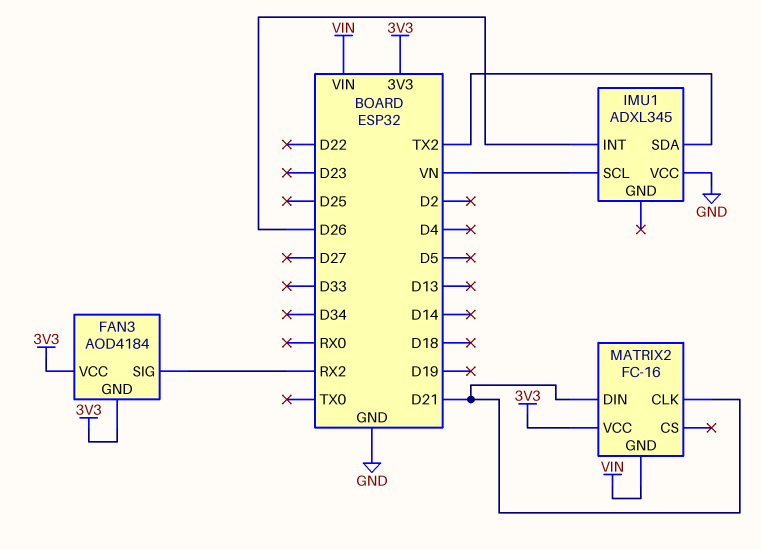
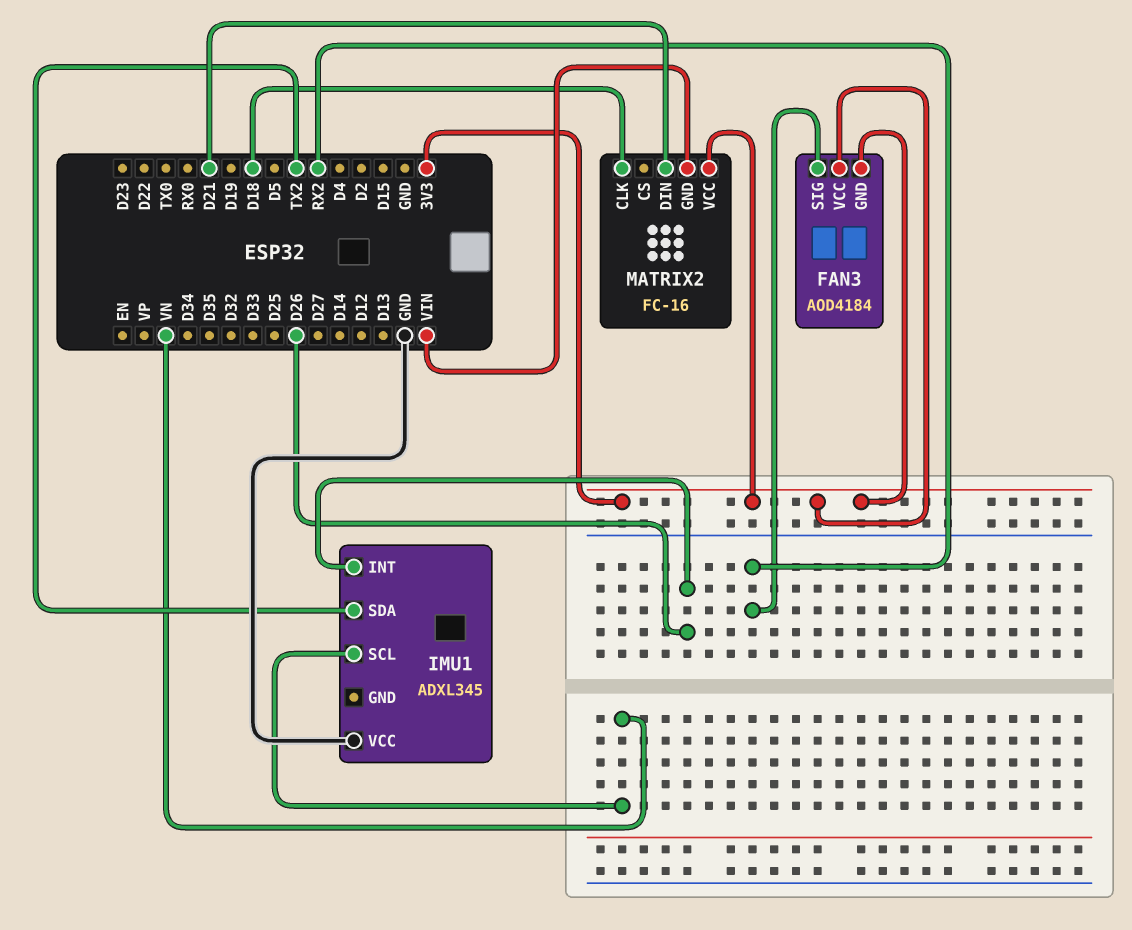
MATRIX2 pin CLK: D21 -> D18

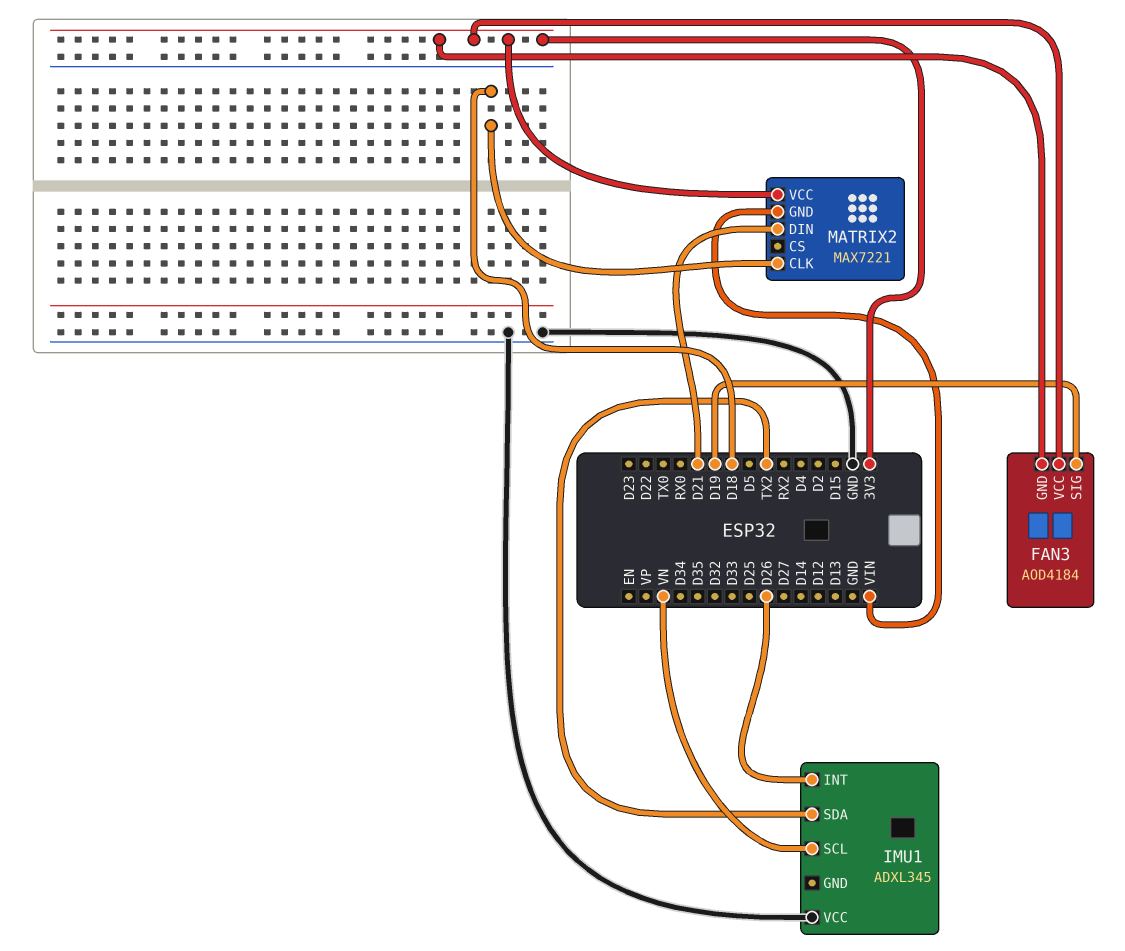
FAN3 pin SIG: RX2 -> D19
MATRIX2: FC-16 -> MAX7221

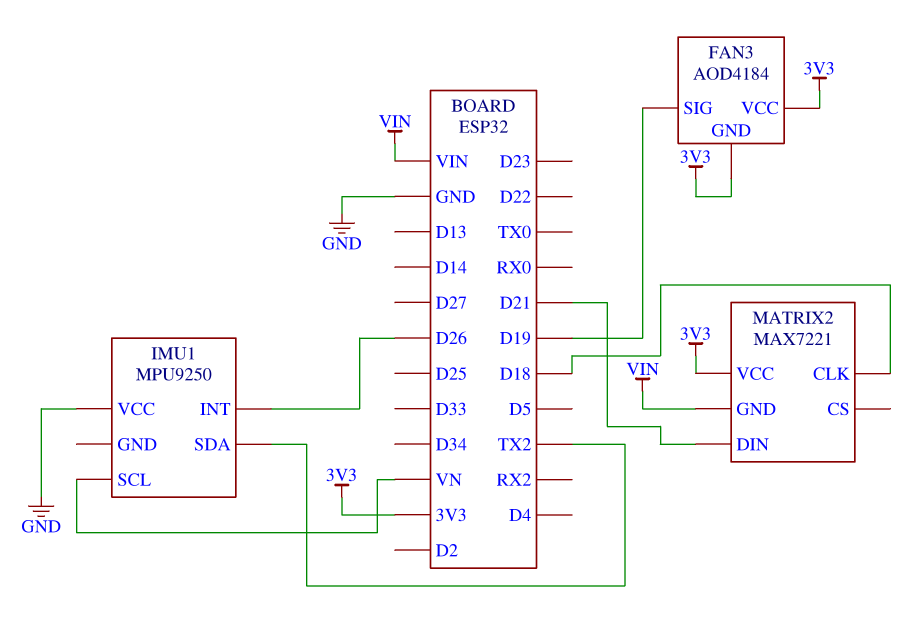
IMU1: ADXL345 -> MPU9250

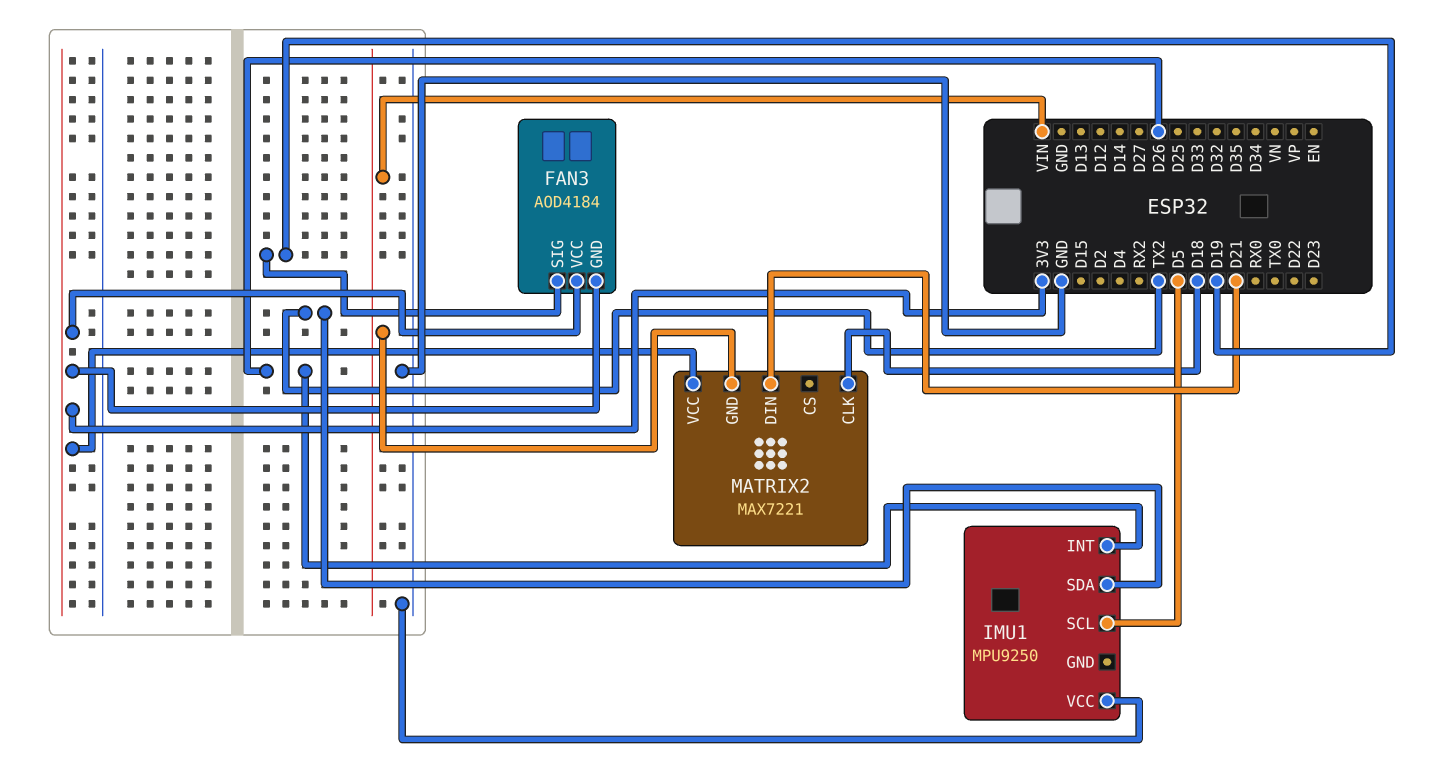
IMU1 pin SCL: VN -> D5

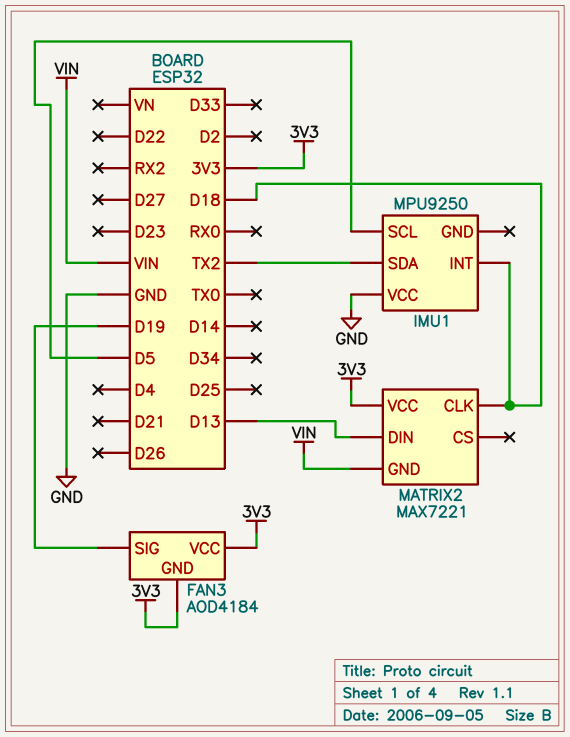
IMU1 pin INT: D26 -> D18
MATRIX2 pin DIN: D21 -> D13

